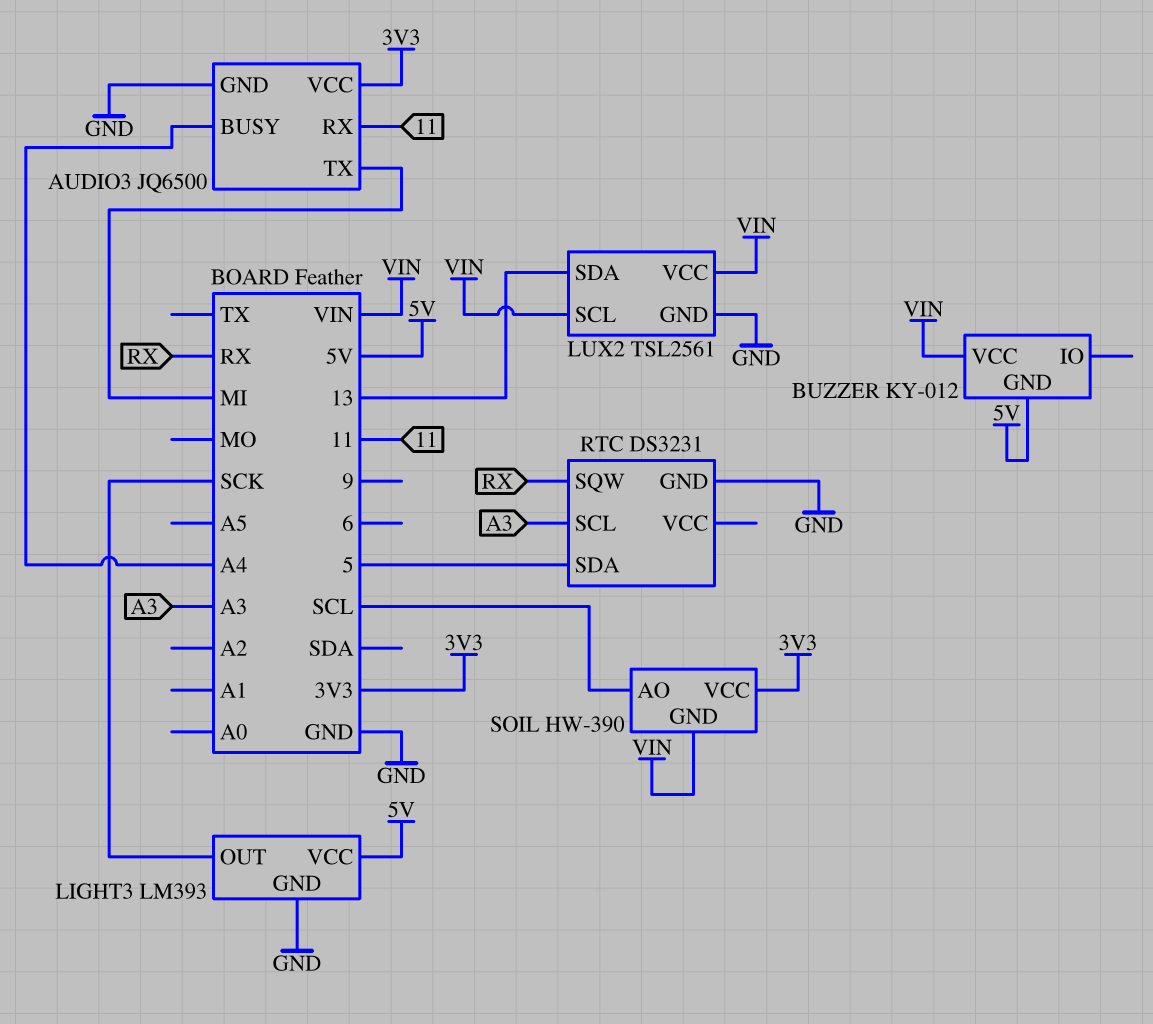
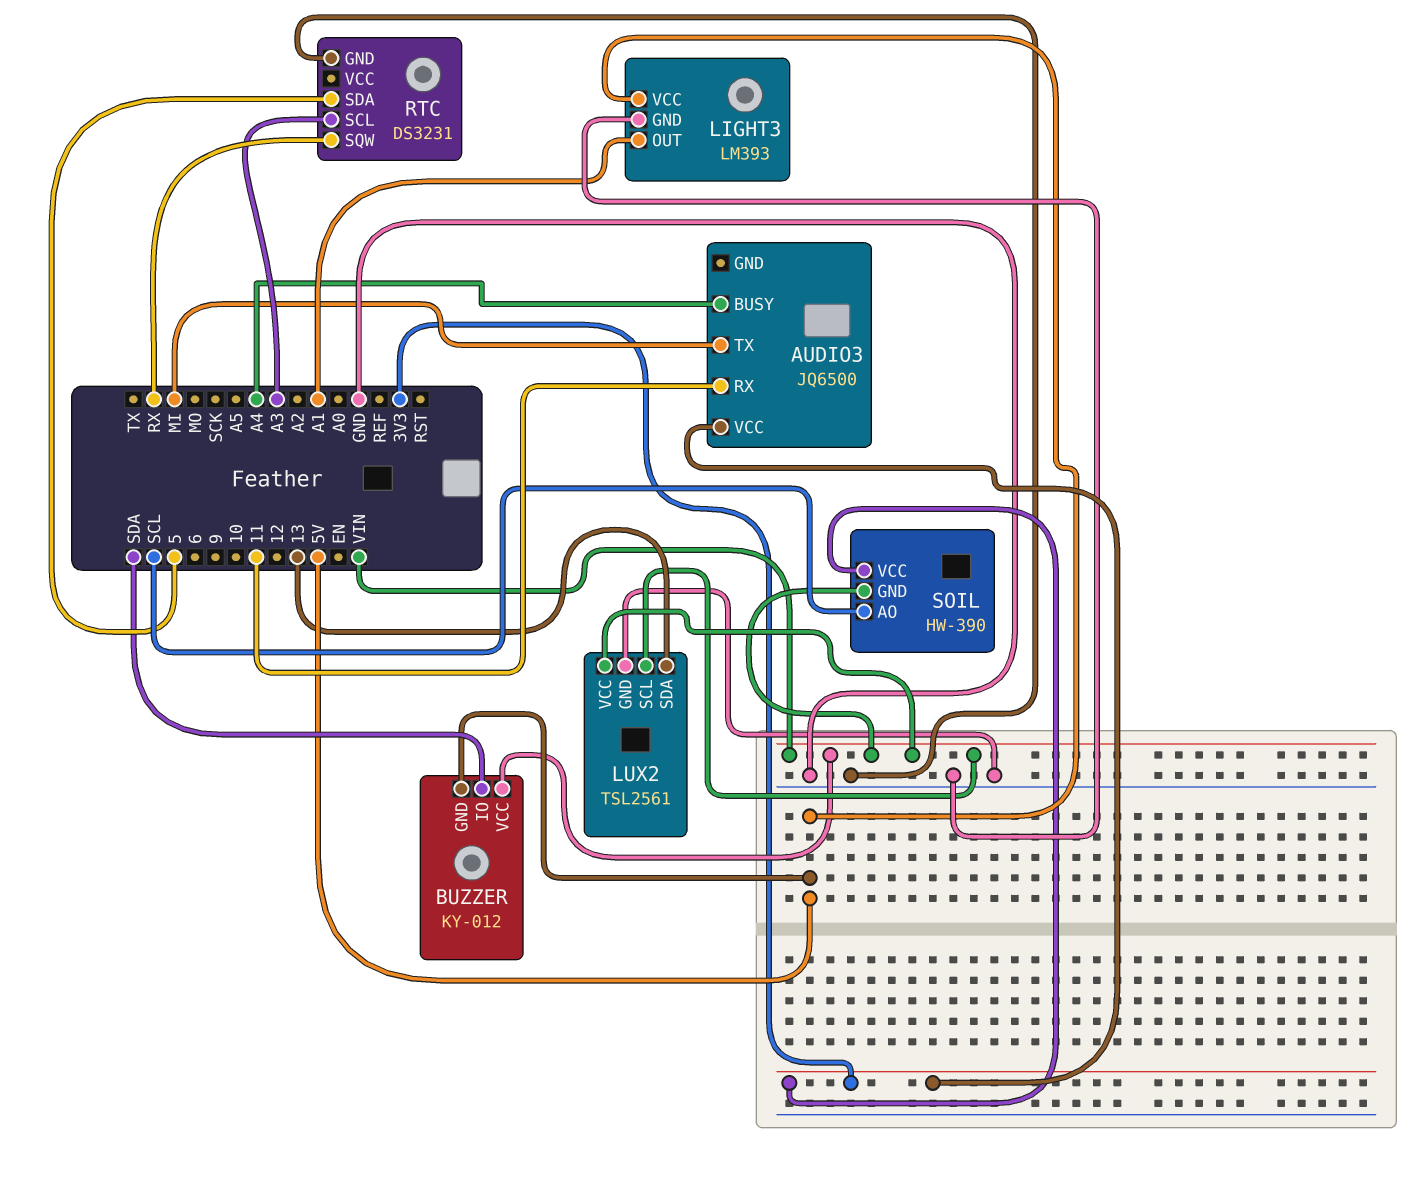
AUDIO3 pin GND: GND -> none
BUZZER pin IO: none -> SDA
LIGHT3 pin OUT: SCK -> A1

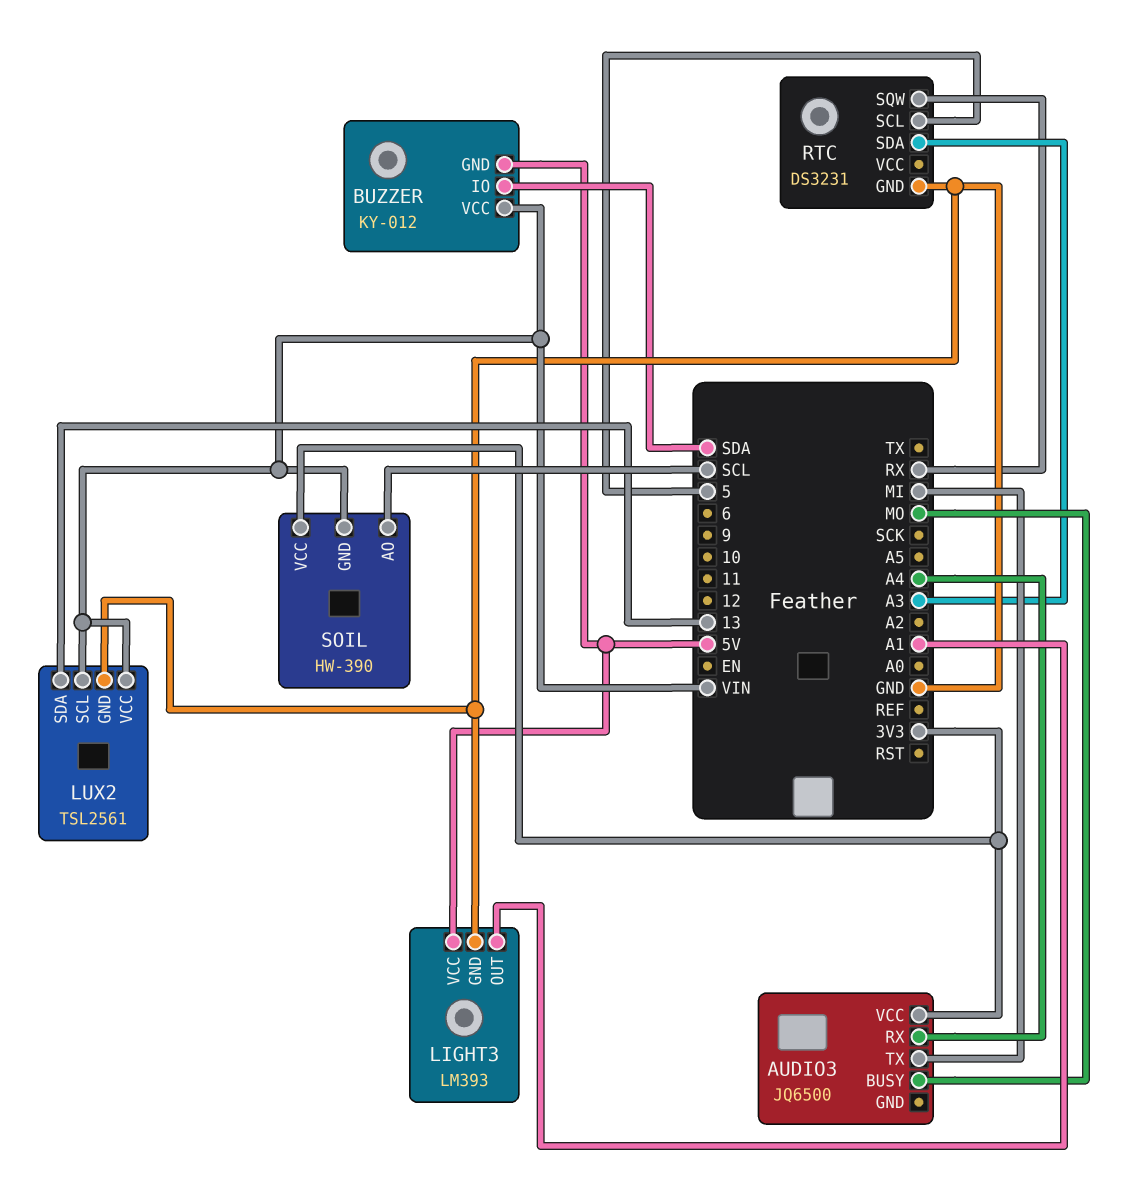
AUDIO3 pin BUSY: A4 -> MO
AUDIO3 pin RX: 11 -> A4
RTC pin SCL: A3 -> 5
RTC pin SDA: 5 -> A3

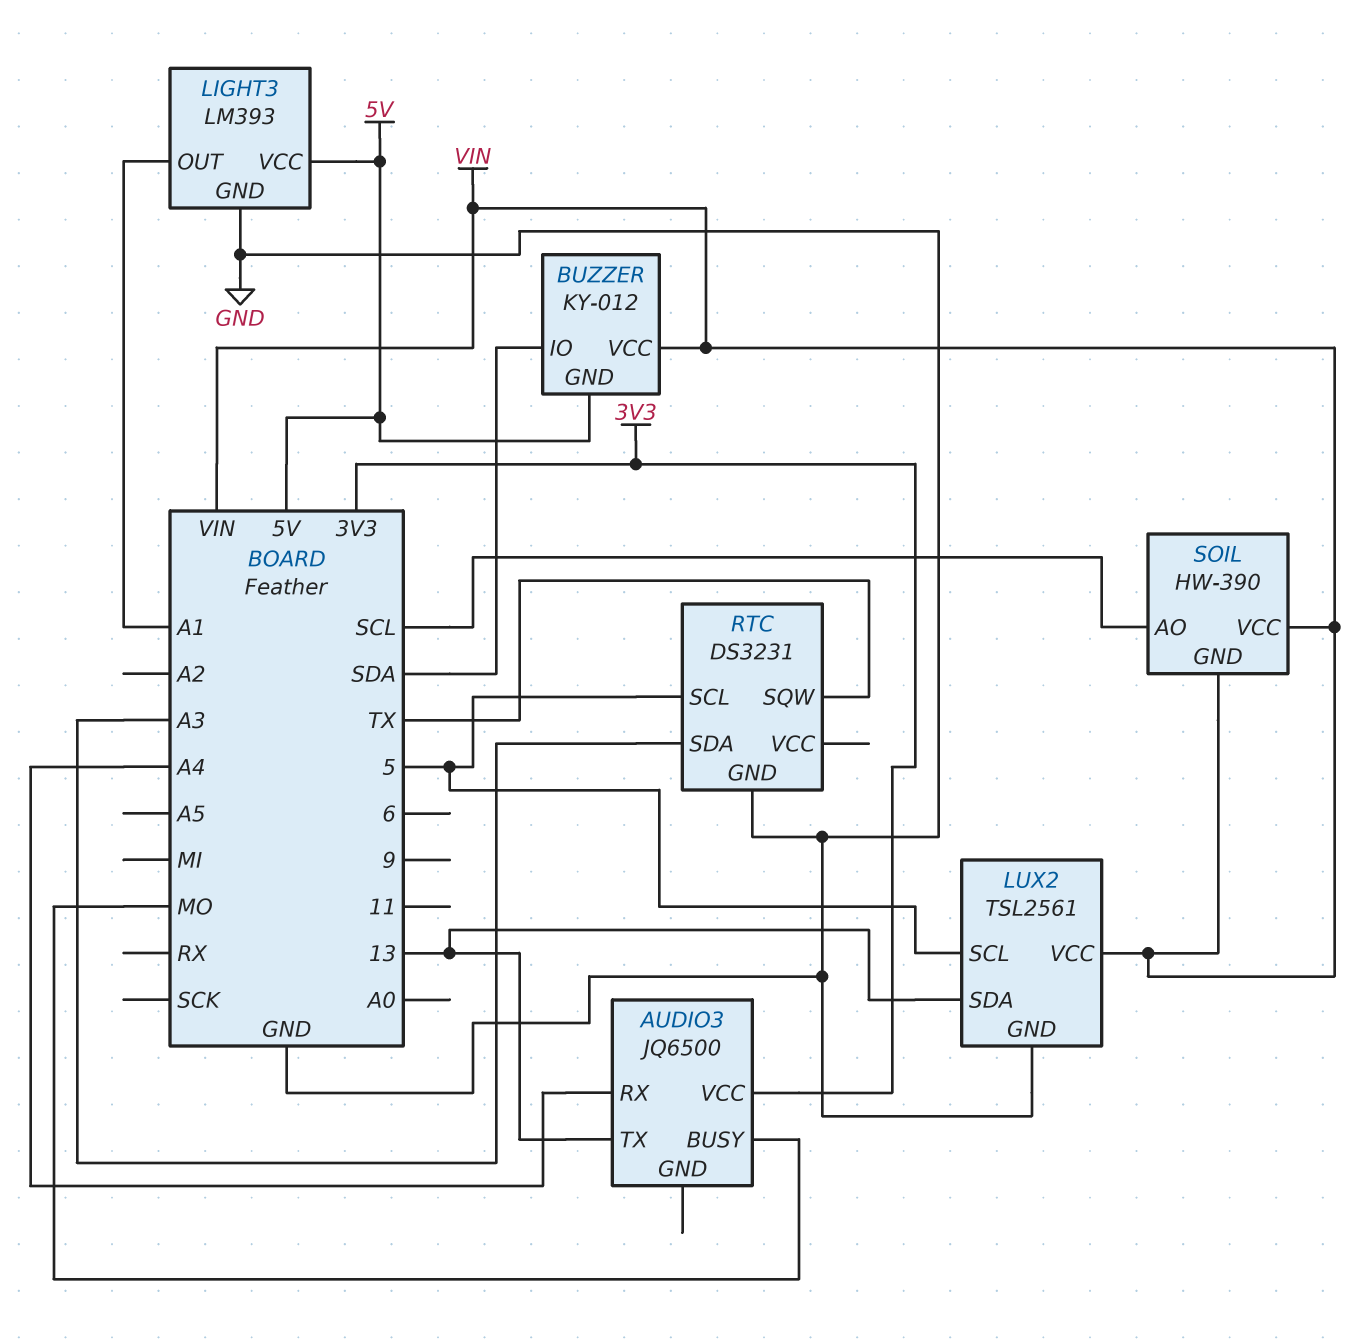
AUDIO3 pin TX: MI -> 13
LUX2 pin SCL: VIN -> 5
RTC pin SQW: RX -> TX
SOIL pin VCC: 3V3 -> VIN

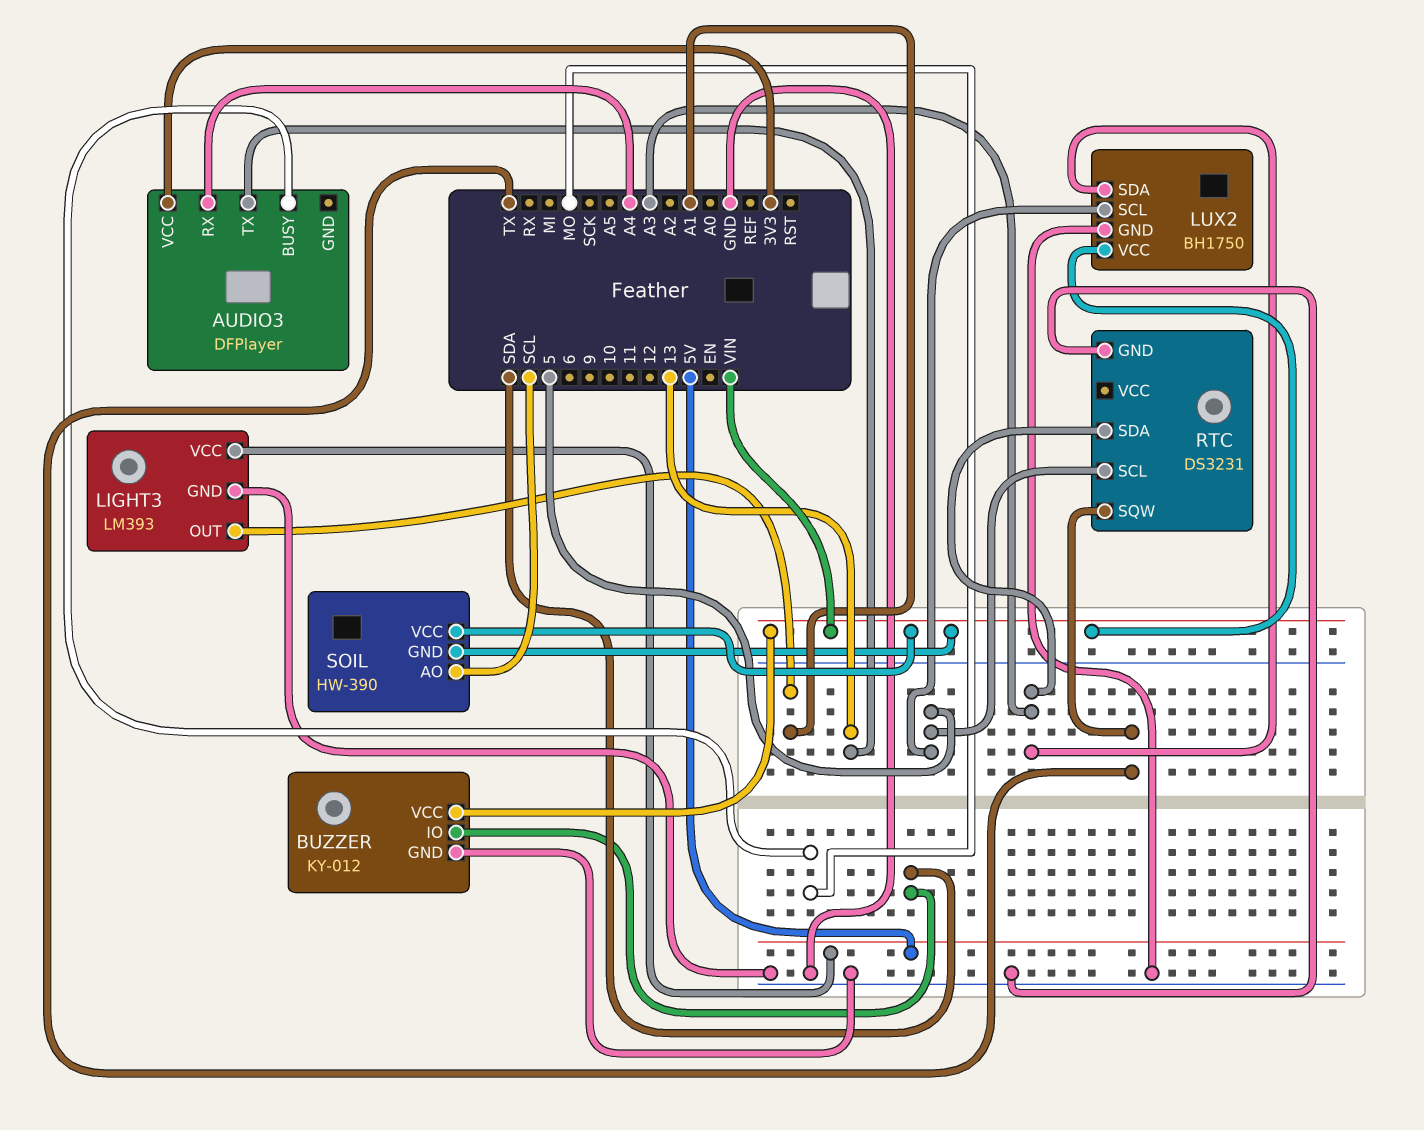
AUDIO3: JQ6500 -> DFPlayer
BUZZER pin GND: 5V -> GND
LUX2: TSL2561 -> BH1750
LUX2 pin SDA: 13 -> A3

